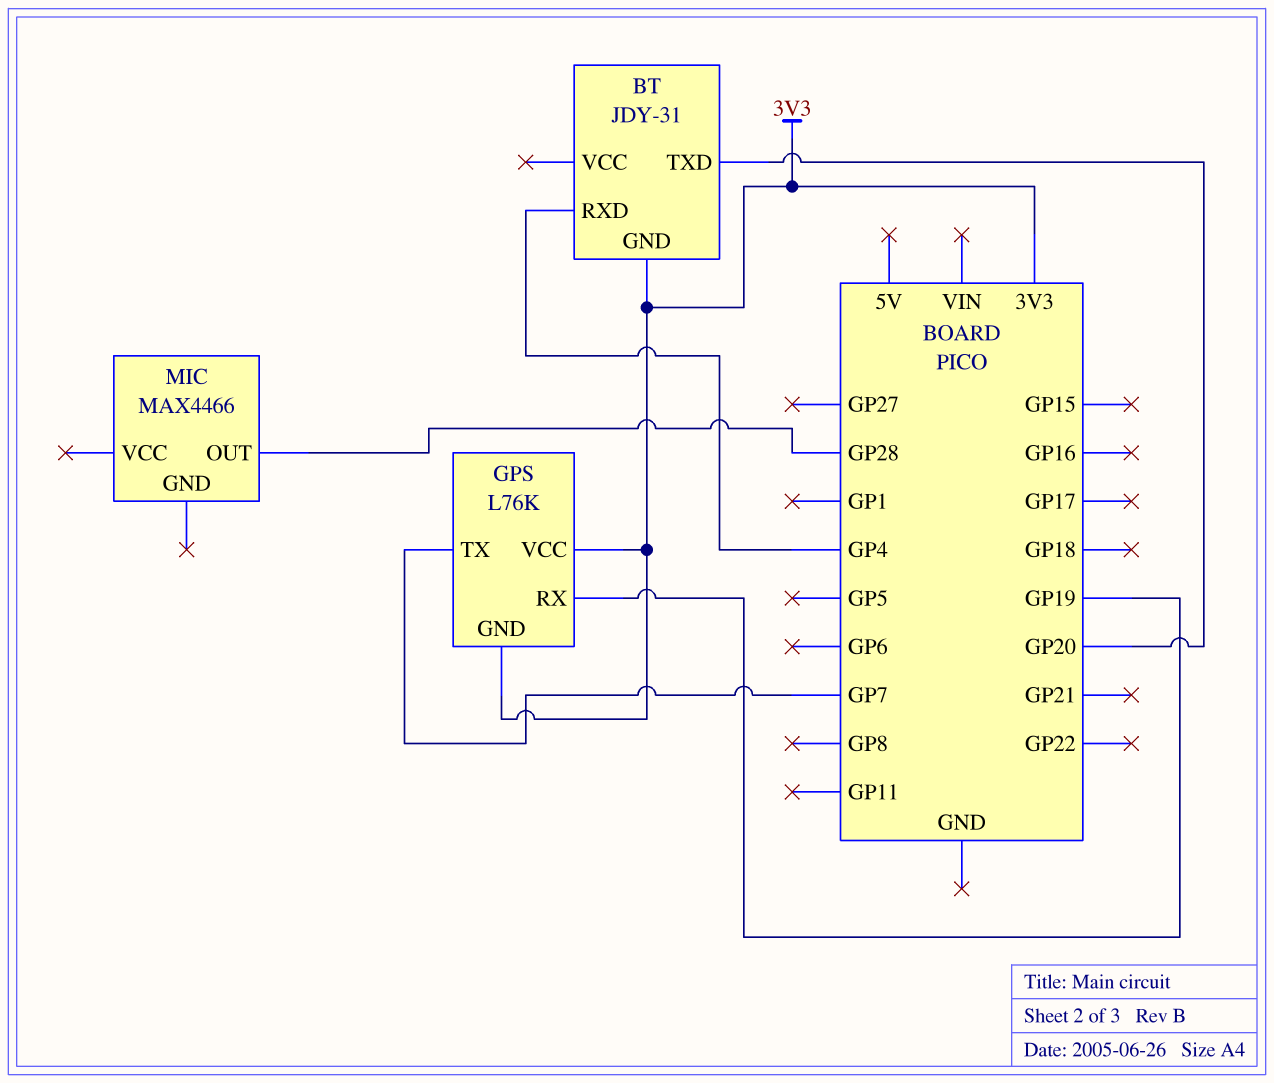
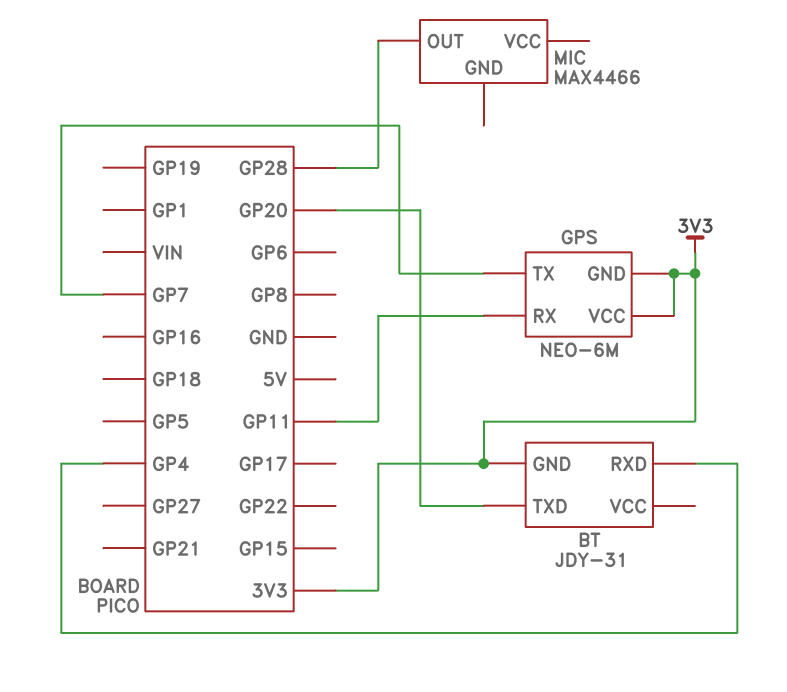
GPS: L76K -> NEO-6M
GPS pin RX: GP19 -> GP11

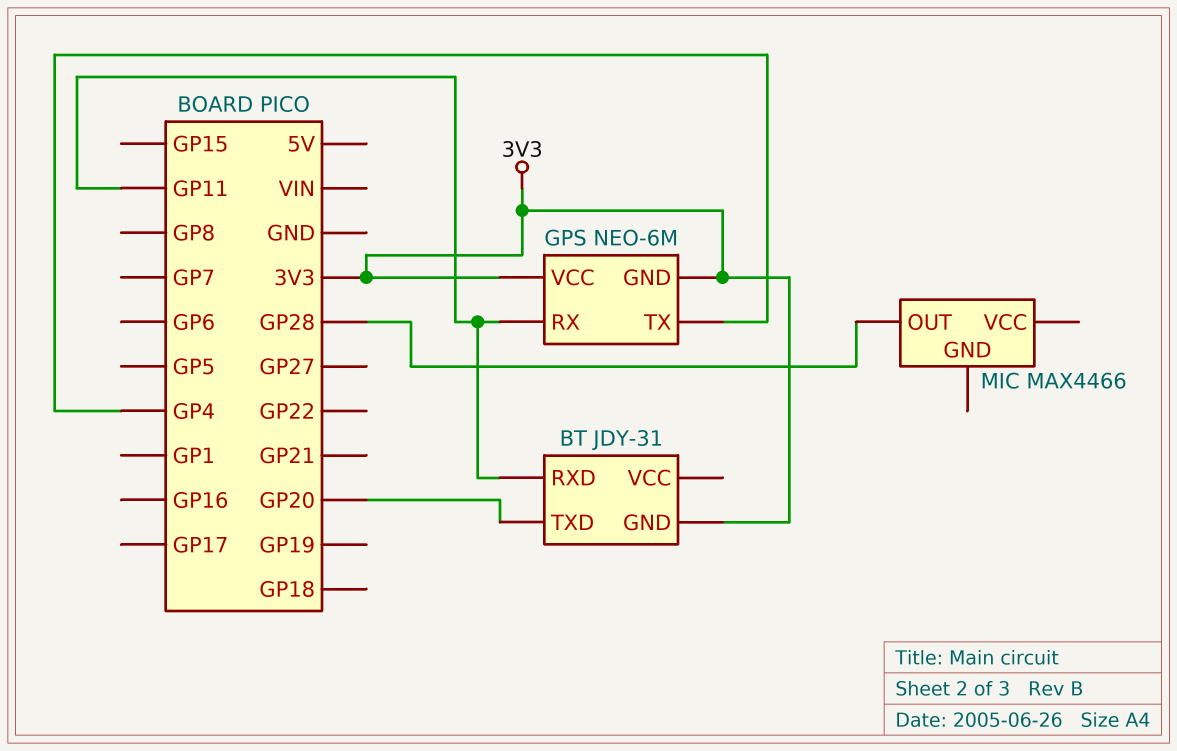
BT pin RXD: GP4 -> GP11
GPS pin TX: GP7 -> GP4

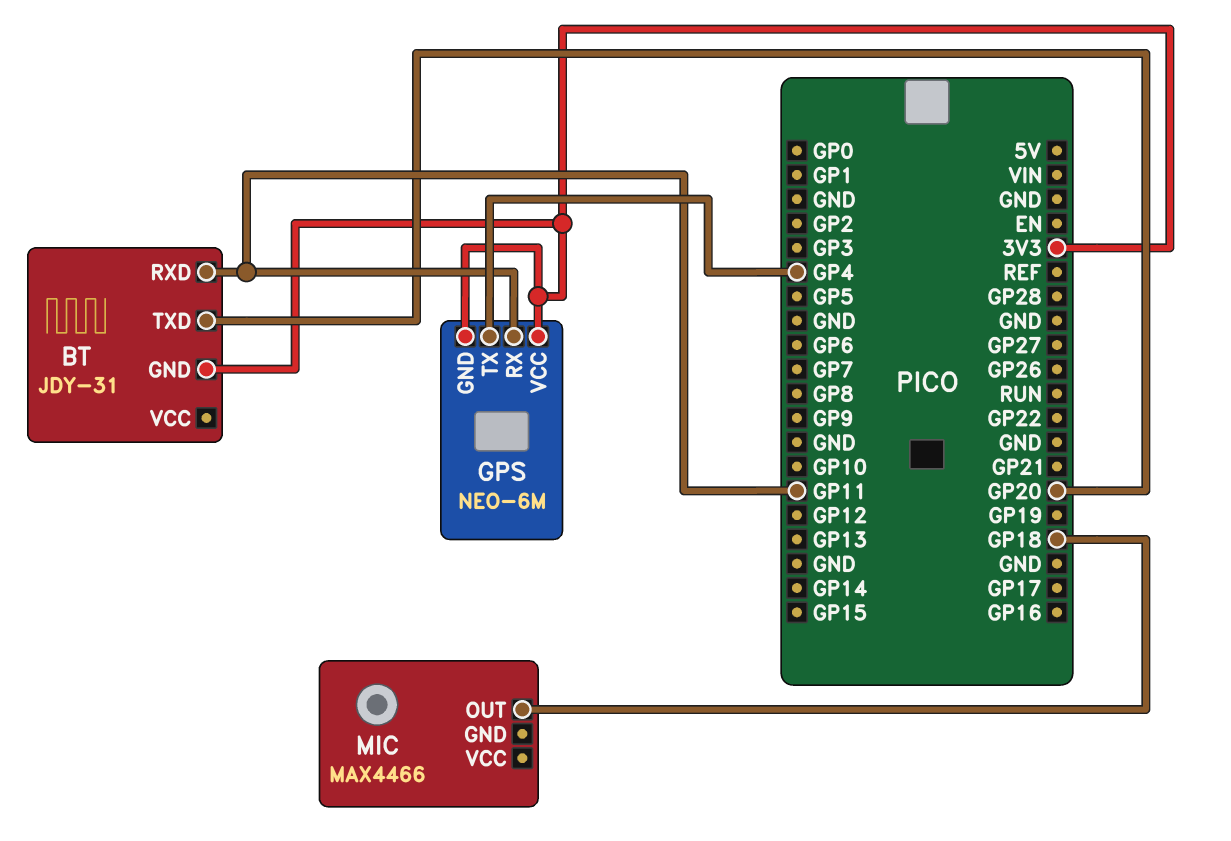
MIC pin OUT: GP28 -> GP18

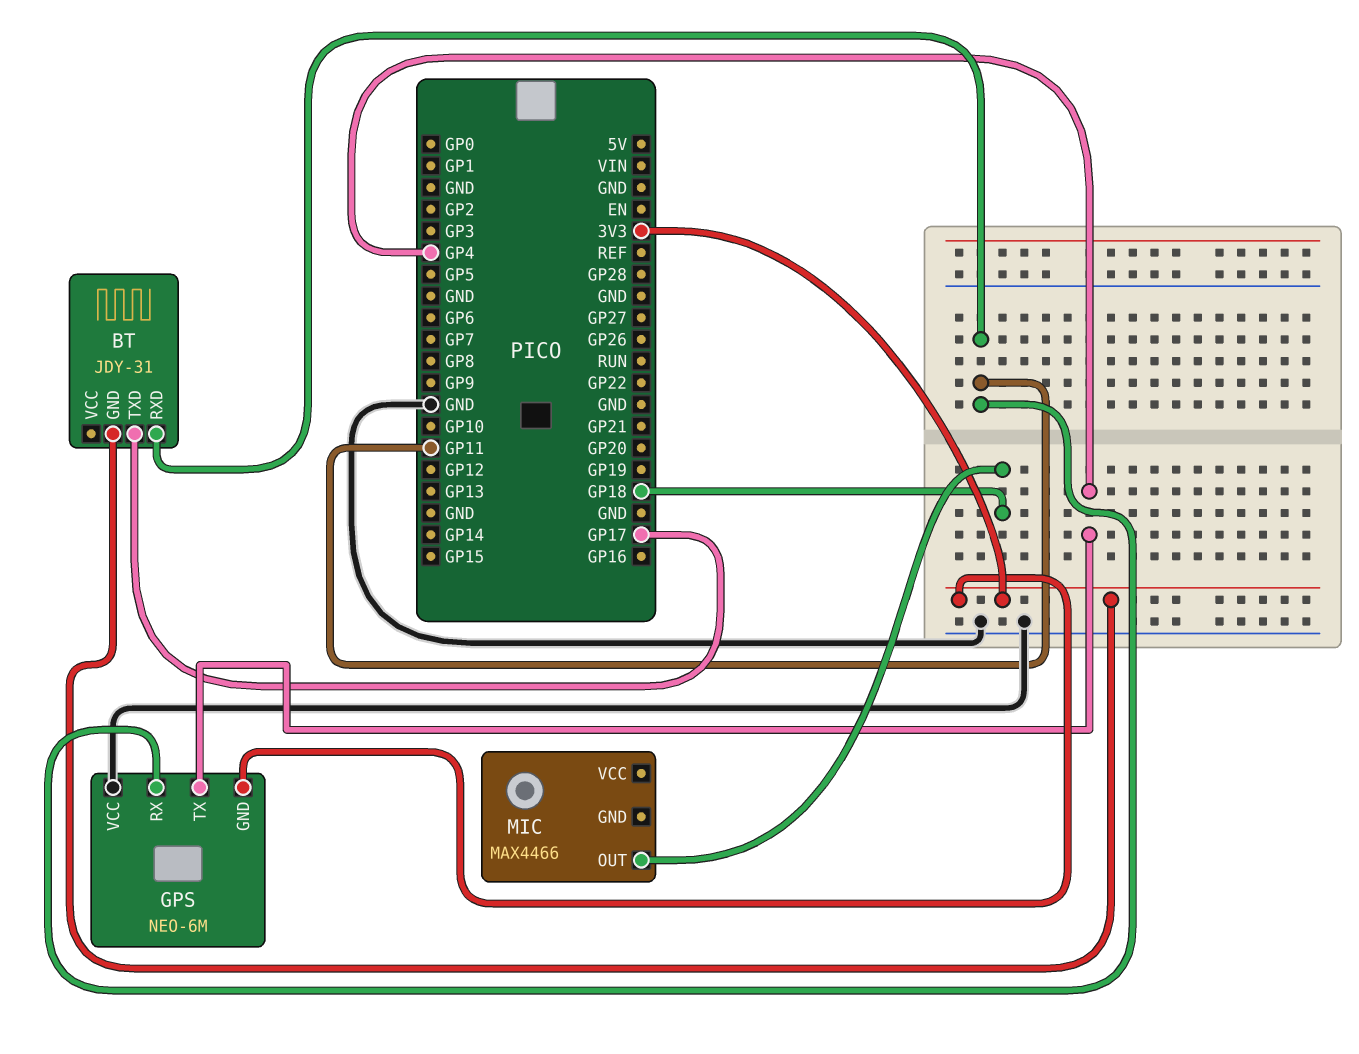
BT pin TXD: GP20 -> GP17
GPS pin VCC: 3V3 -> GND

